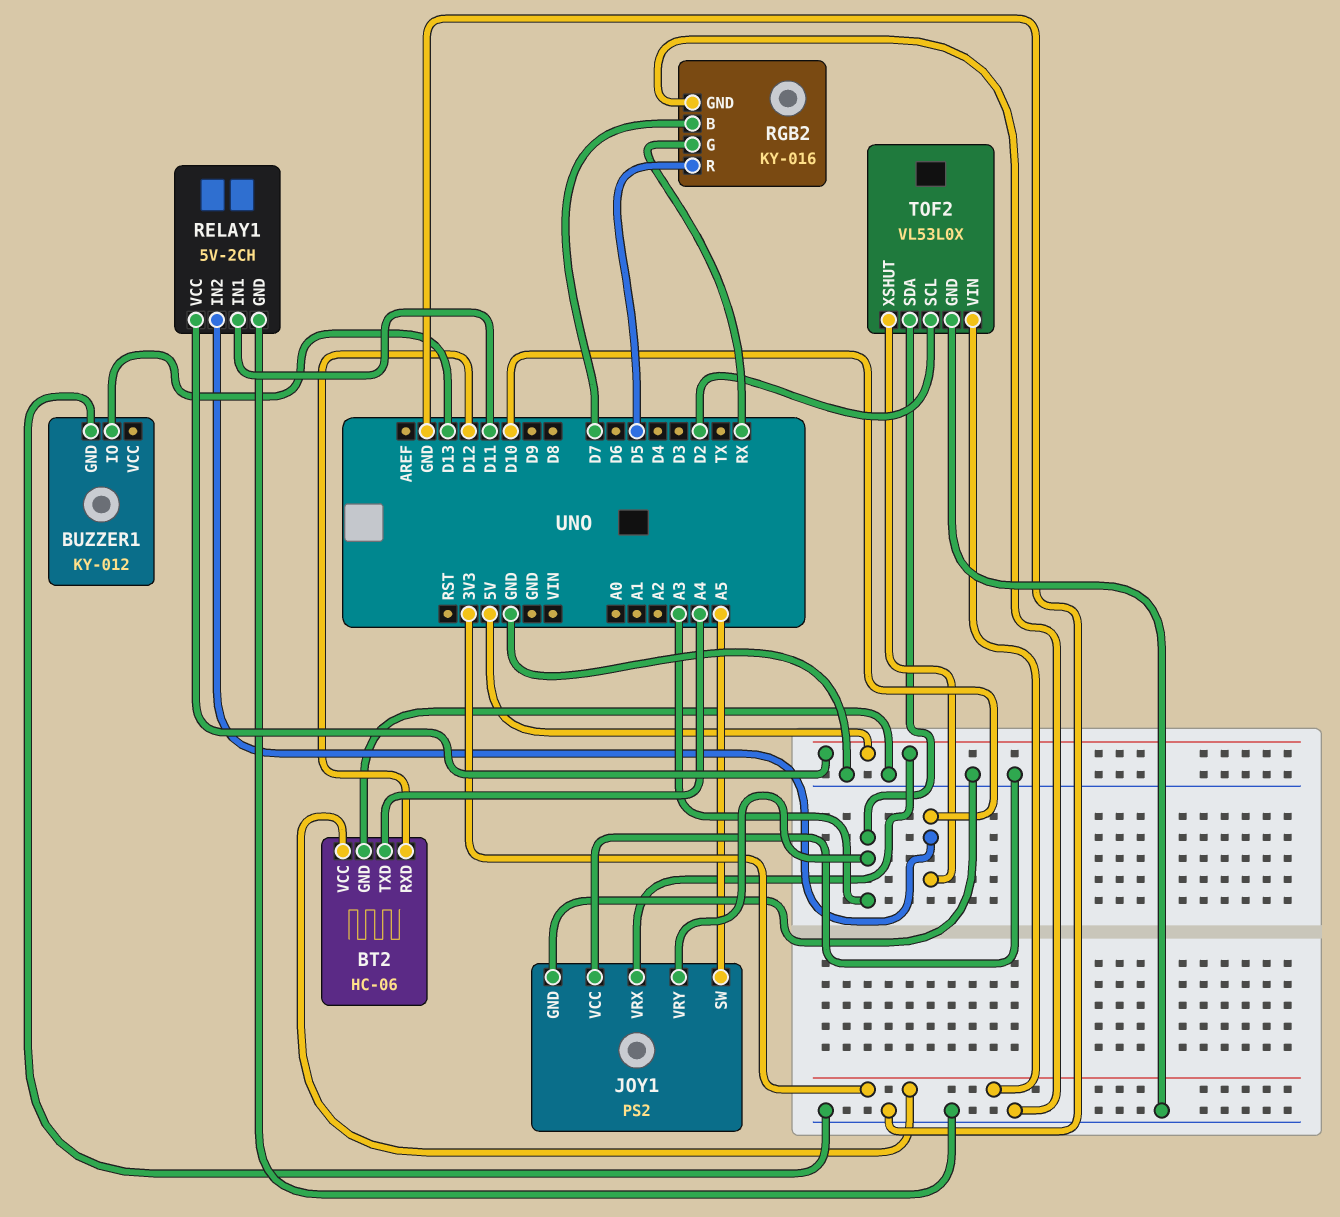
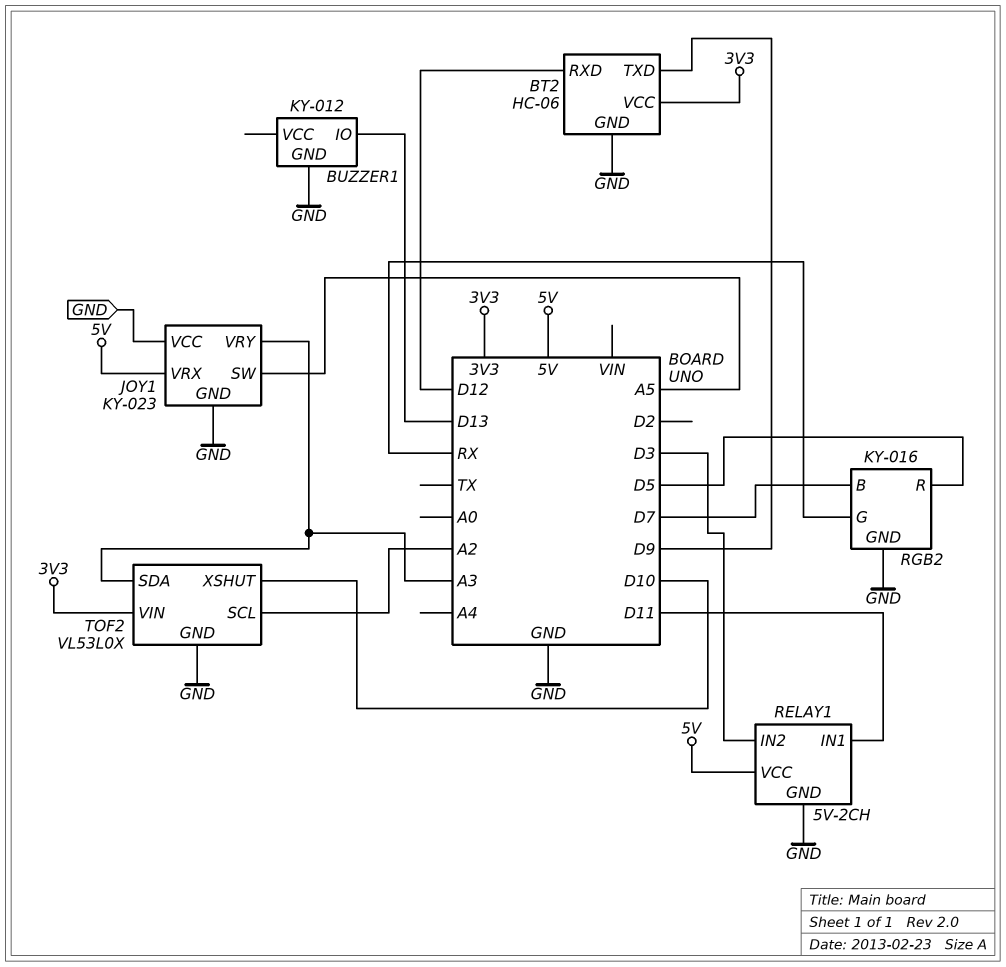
BT2 pin TXD: A4 -> D9
JOY1: PS2 -> KY-023
RELAY1 pin IN2: D10 -> D3
TOF2 pin SCL: D2 -> A2

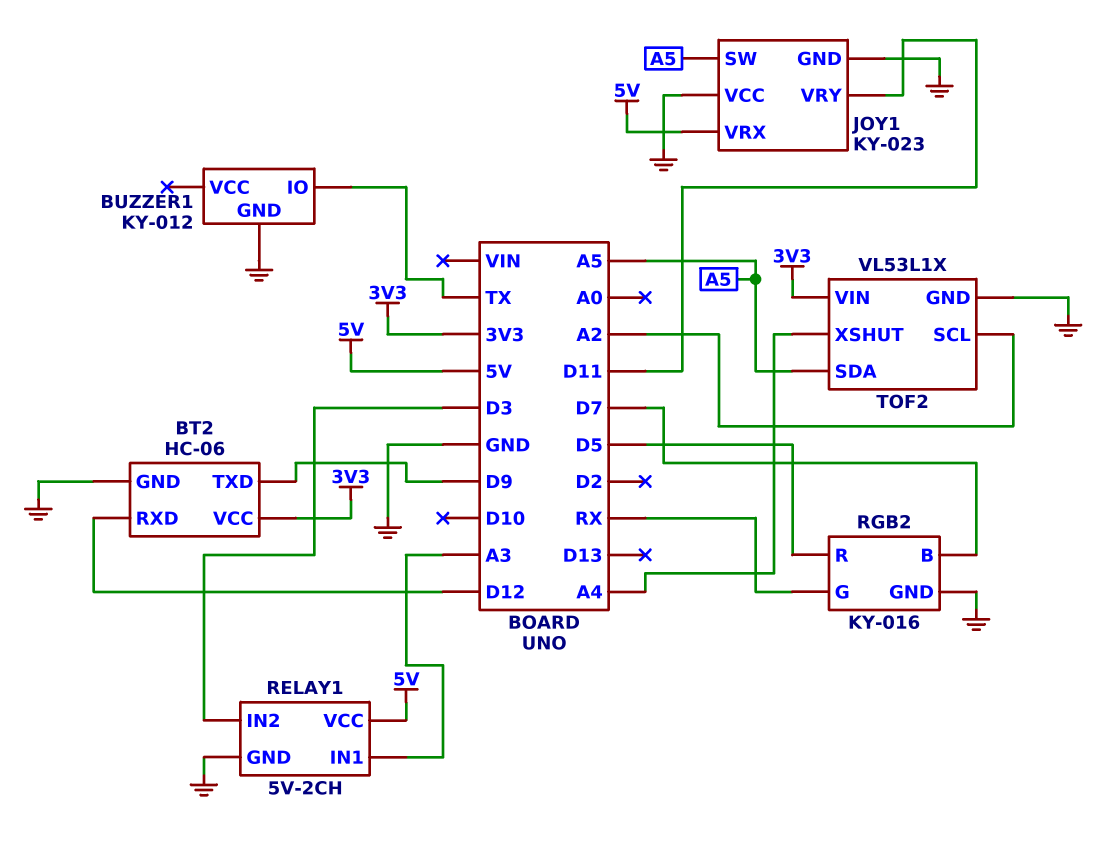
BUZZER1 pin IO: D13 -> TX
JOY1 pin VRY: A3 -> D11
RELAY1 pin IN1: D11 -> A3
TOF2: VL53L0X -> VL53L1X
TOF2 pin SDA: A3 -> A5
TOF2 pin XSHUT: D10 -> A4

